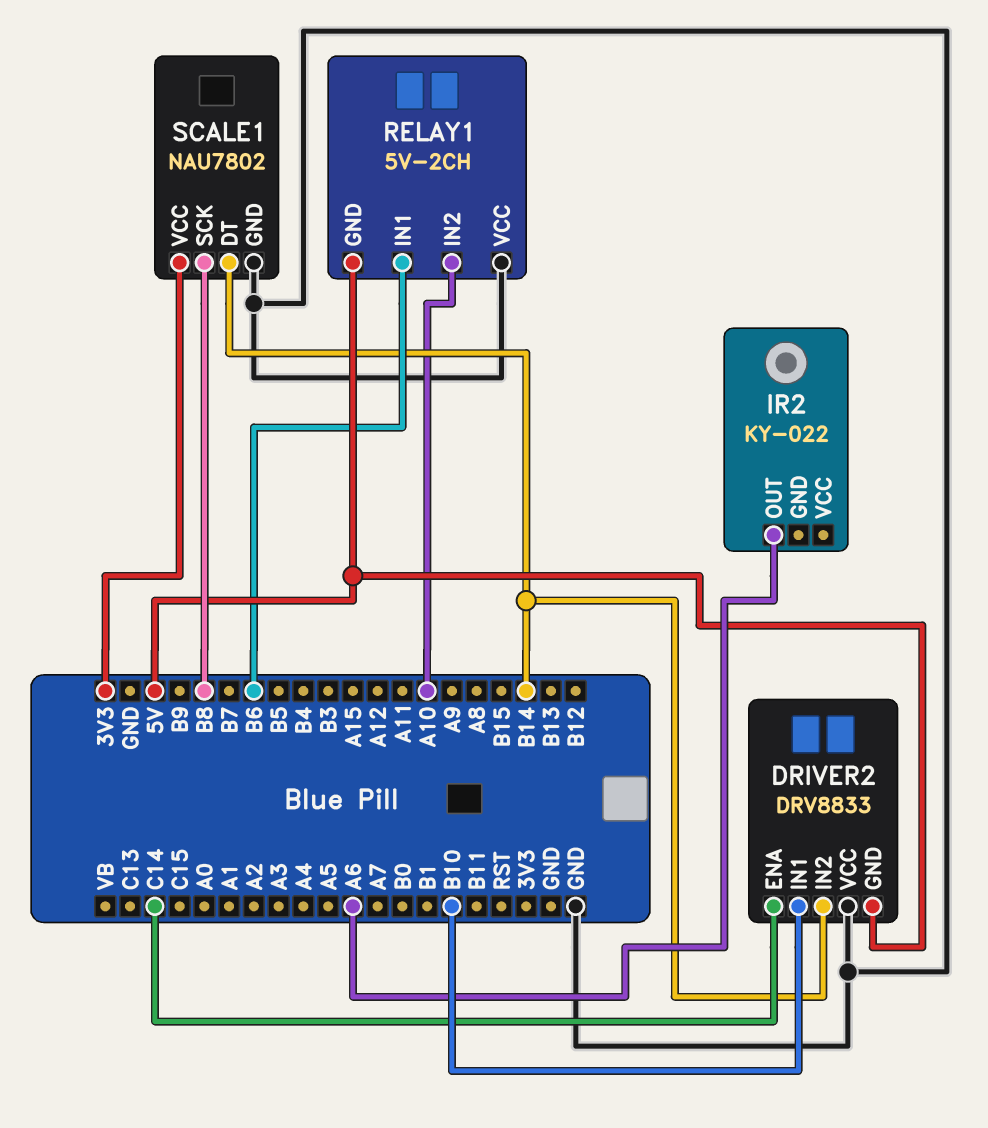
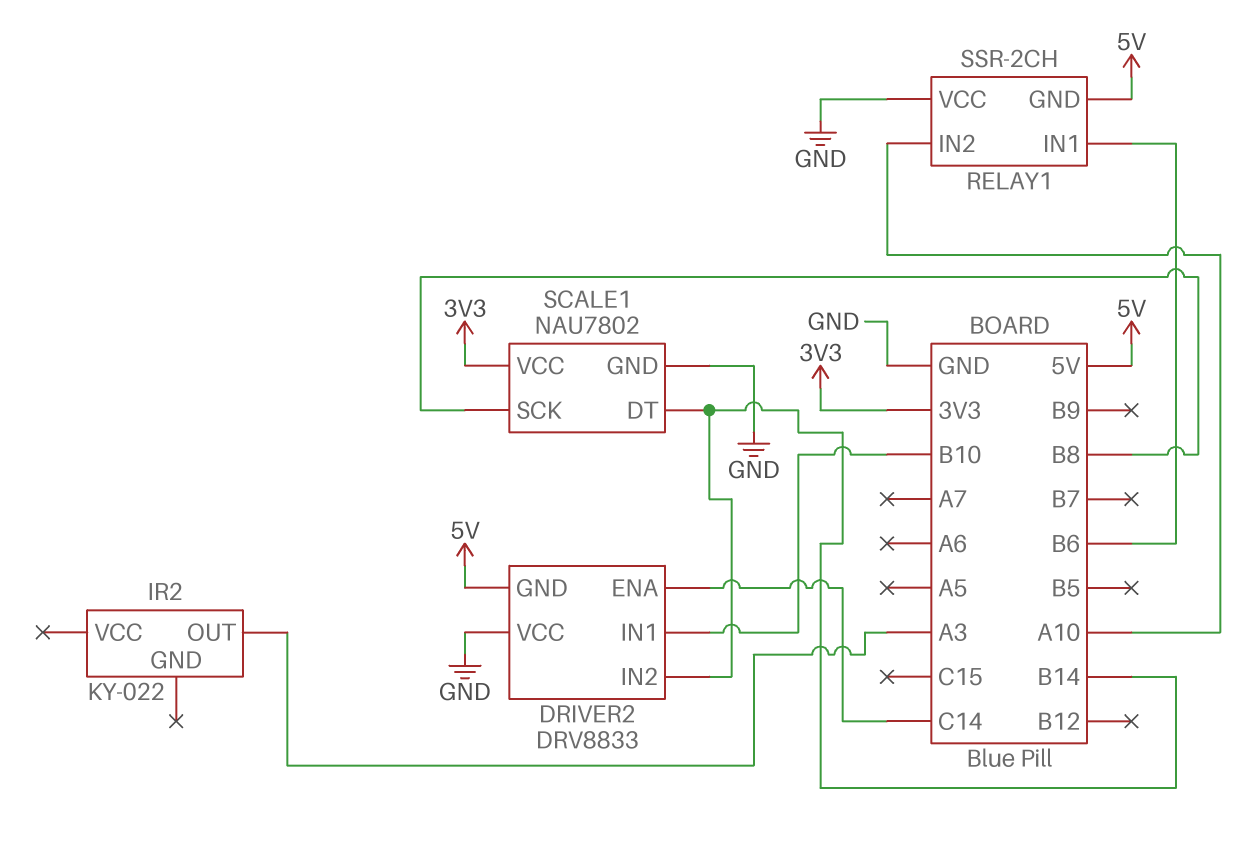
IR2 pin OUT: A6 -> A3
RELAY1: 5V-2CH -> SSR-2CH

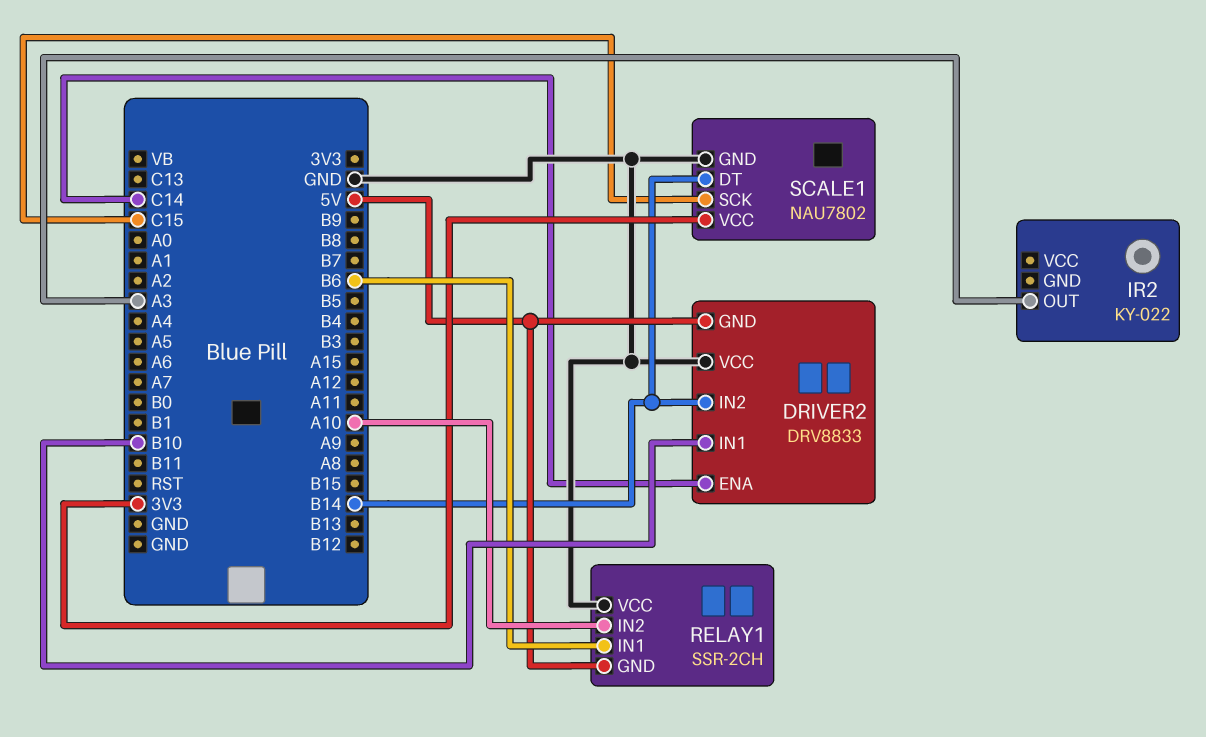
SCALE1 pin SCK: B8 -> C15

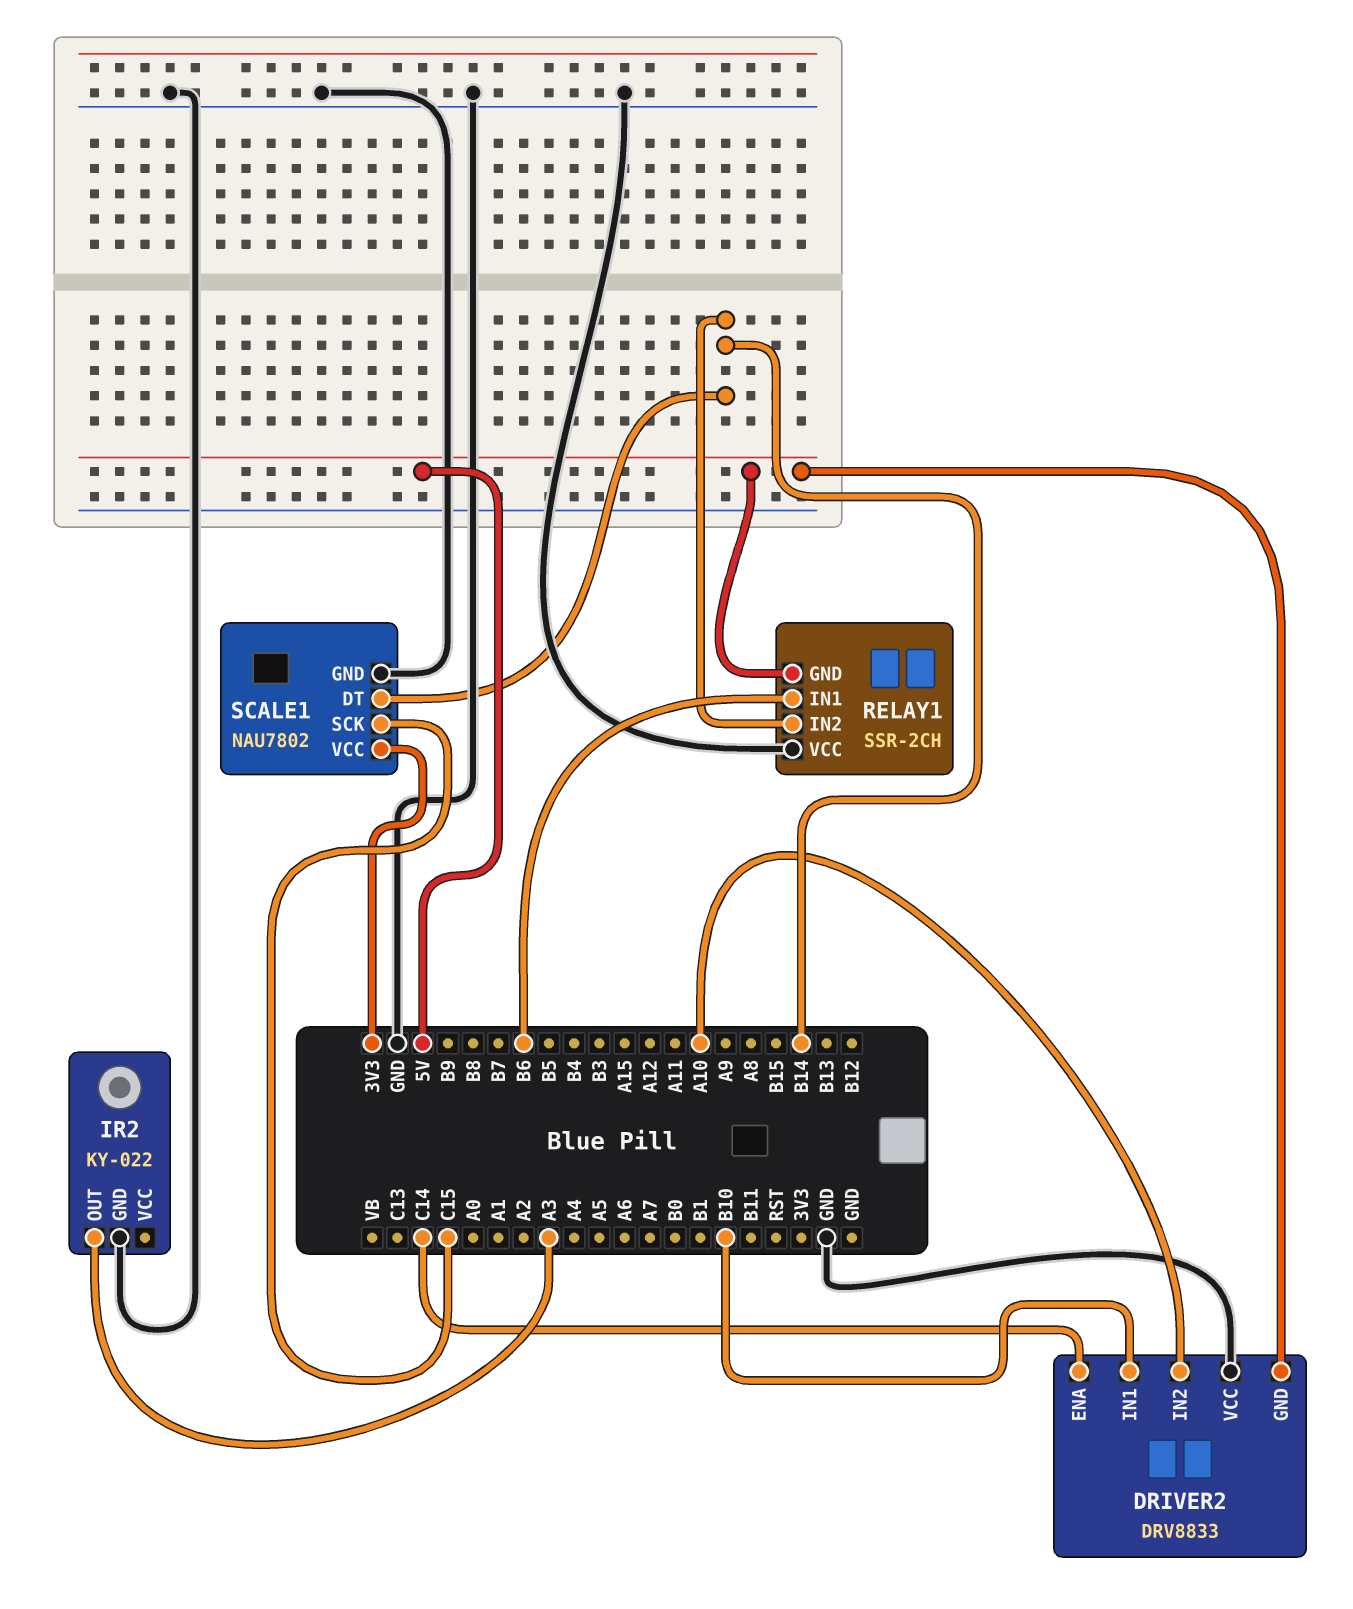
DRIVER2 pin IN2: B14 -> A10
IR2 pin GND: none -> GND
RELAY1 pin IN2: A10 -> B14

